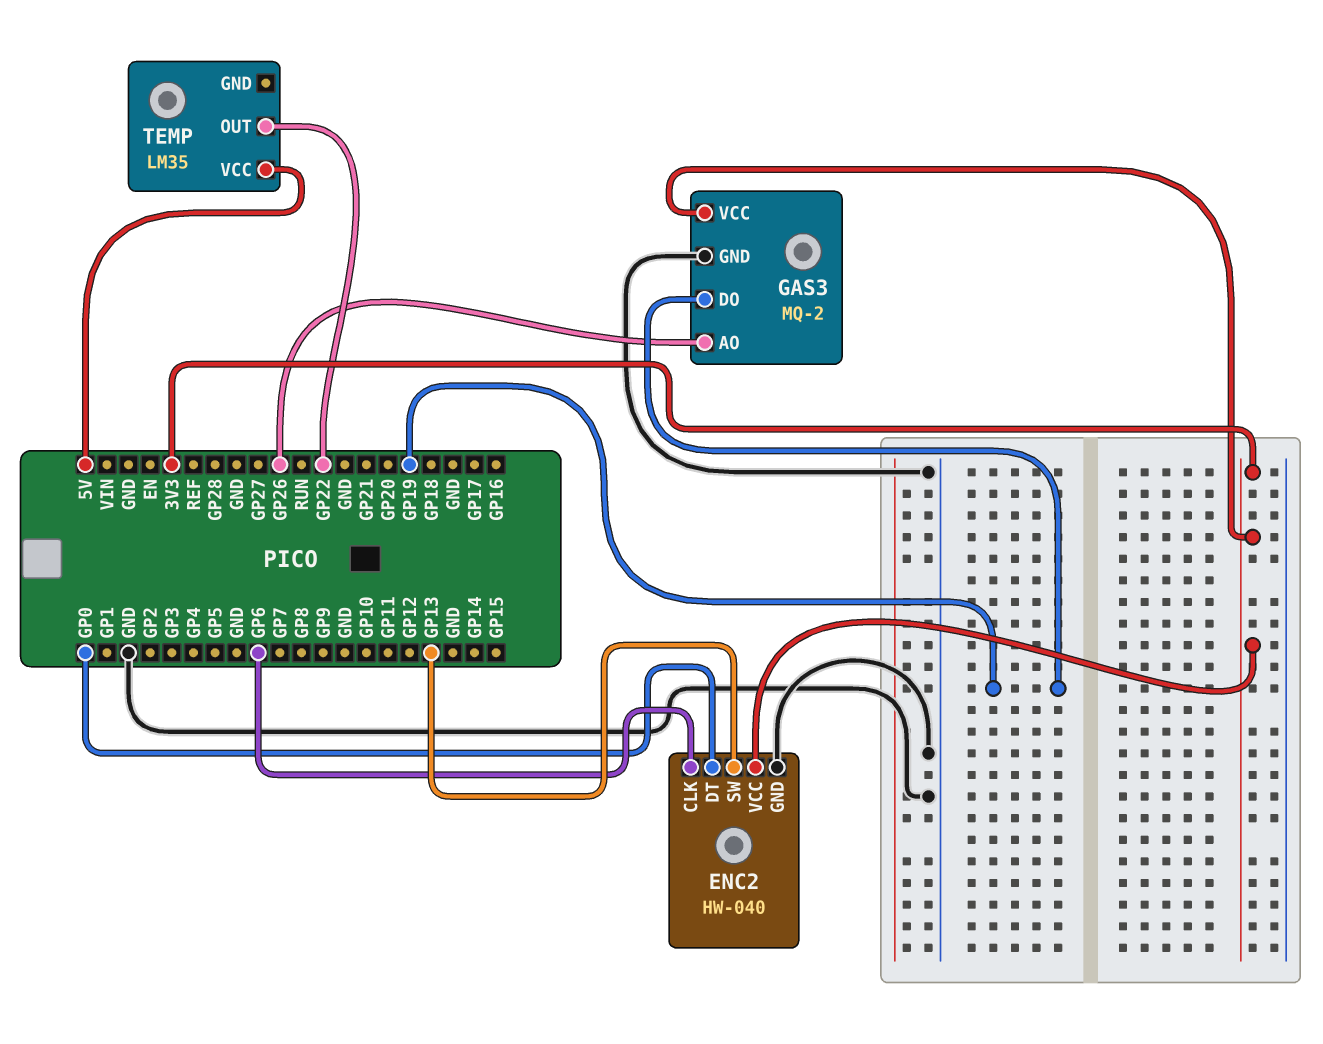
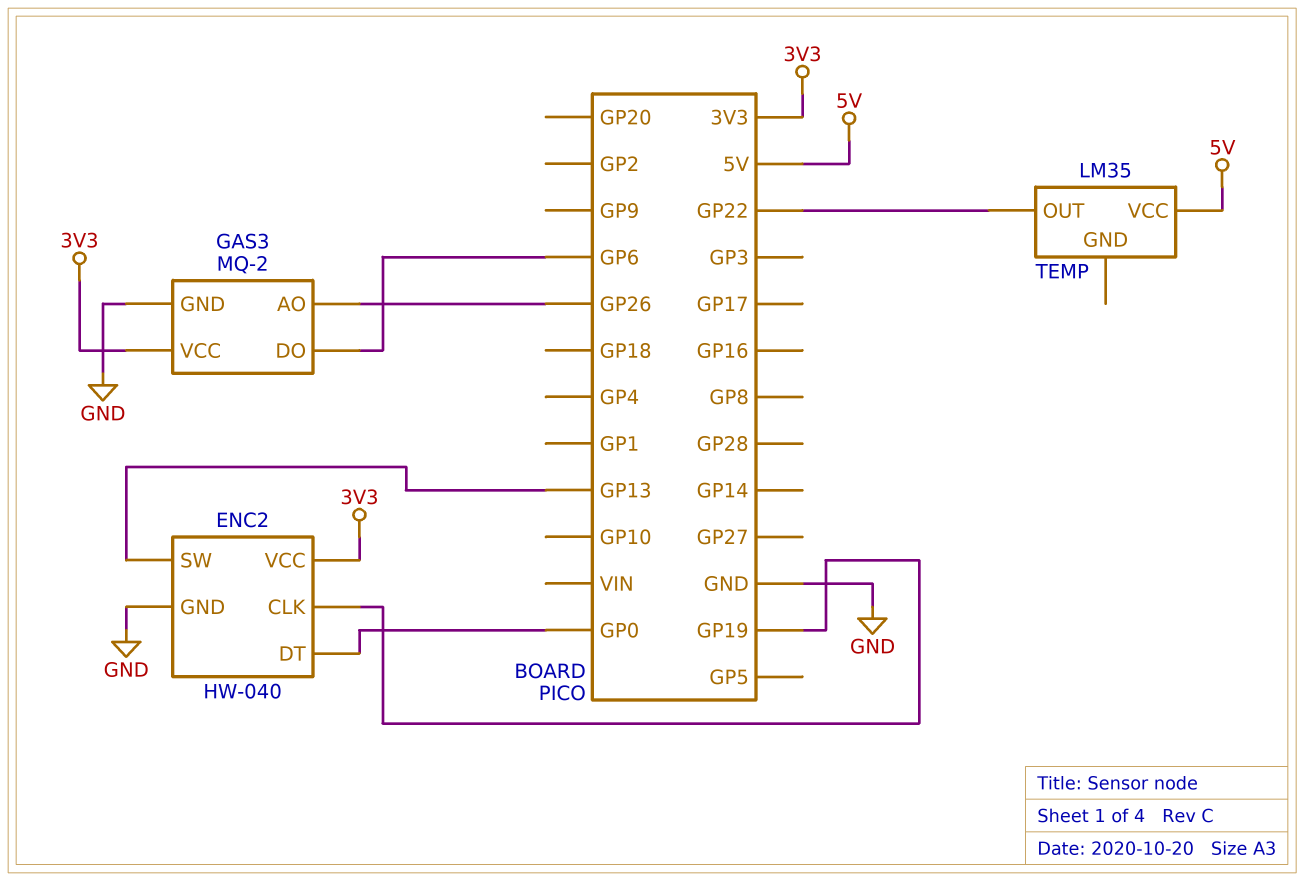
ENC2 pin CLK: GP6 -> GP19
GAS3 pin DO: GP19 -> GP6

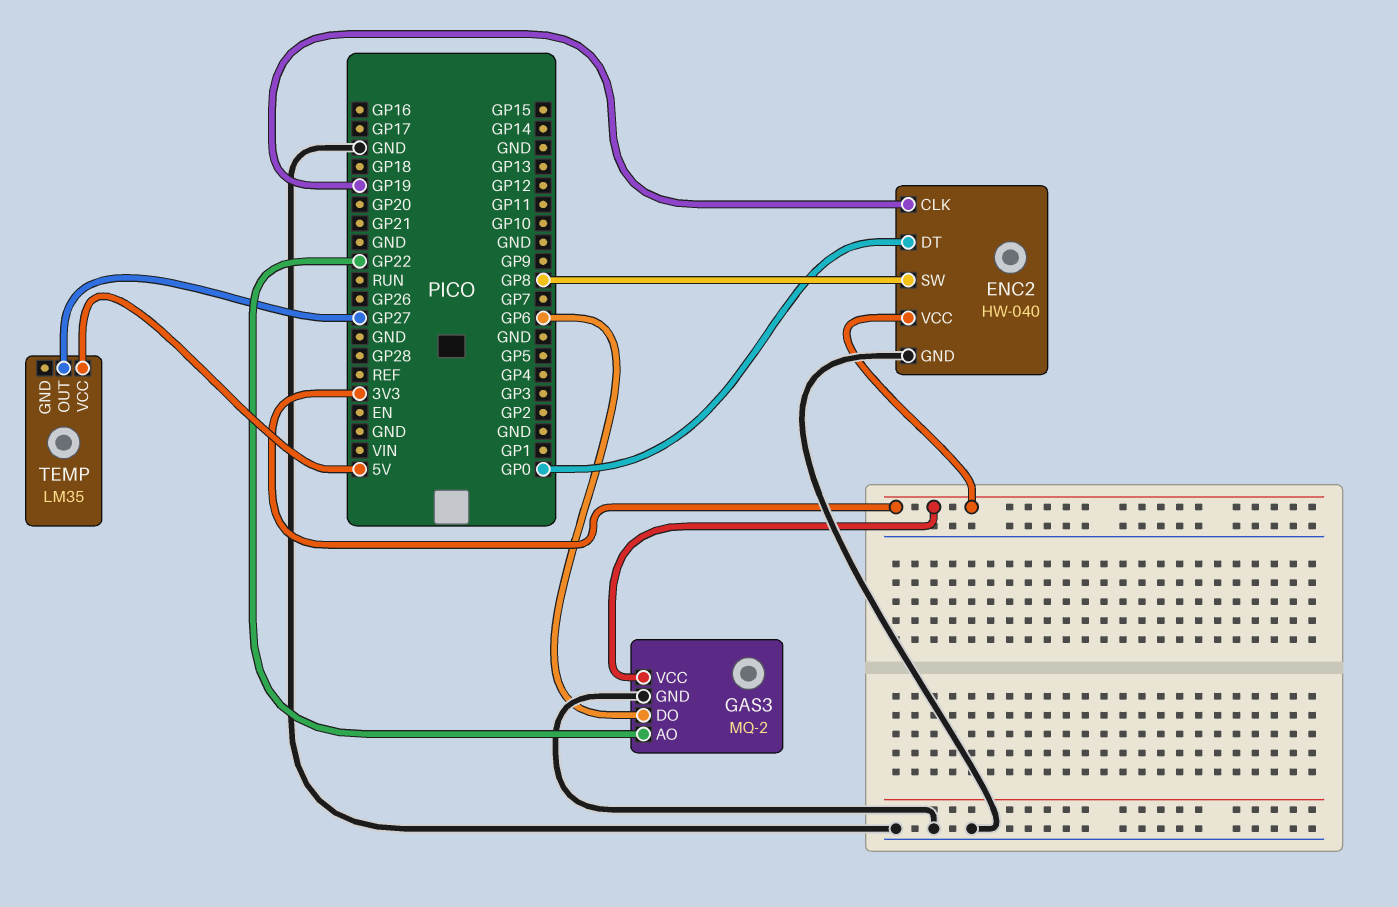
ENC2 pin SW: GP13 -> GP8
GAS3 pin AO: GP26 -> GP22
TEMP pin OUT: GP22 -> GP27

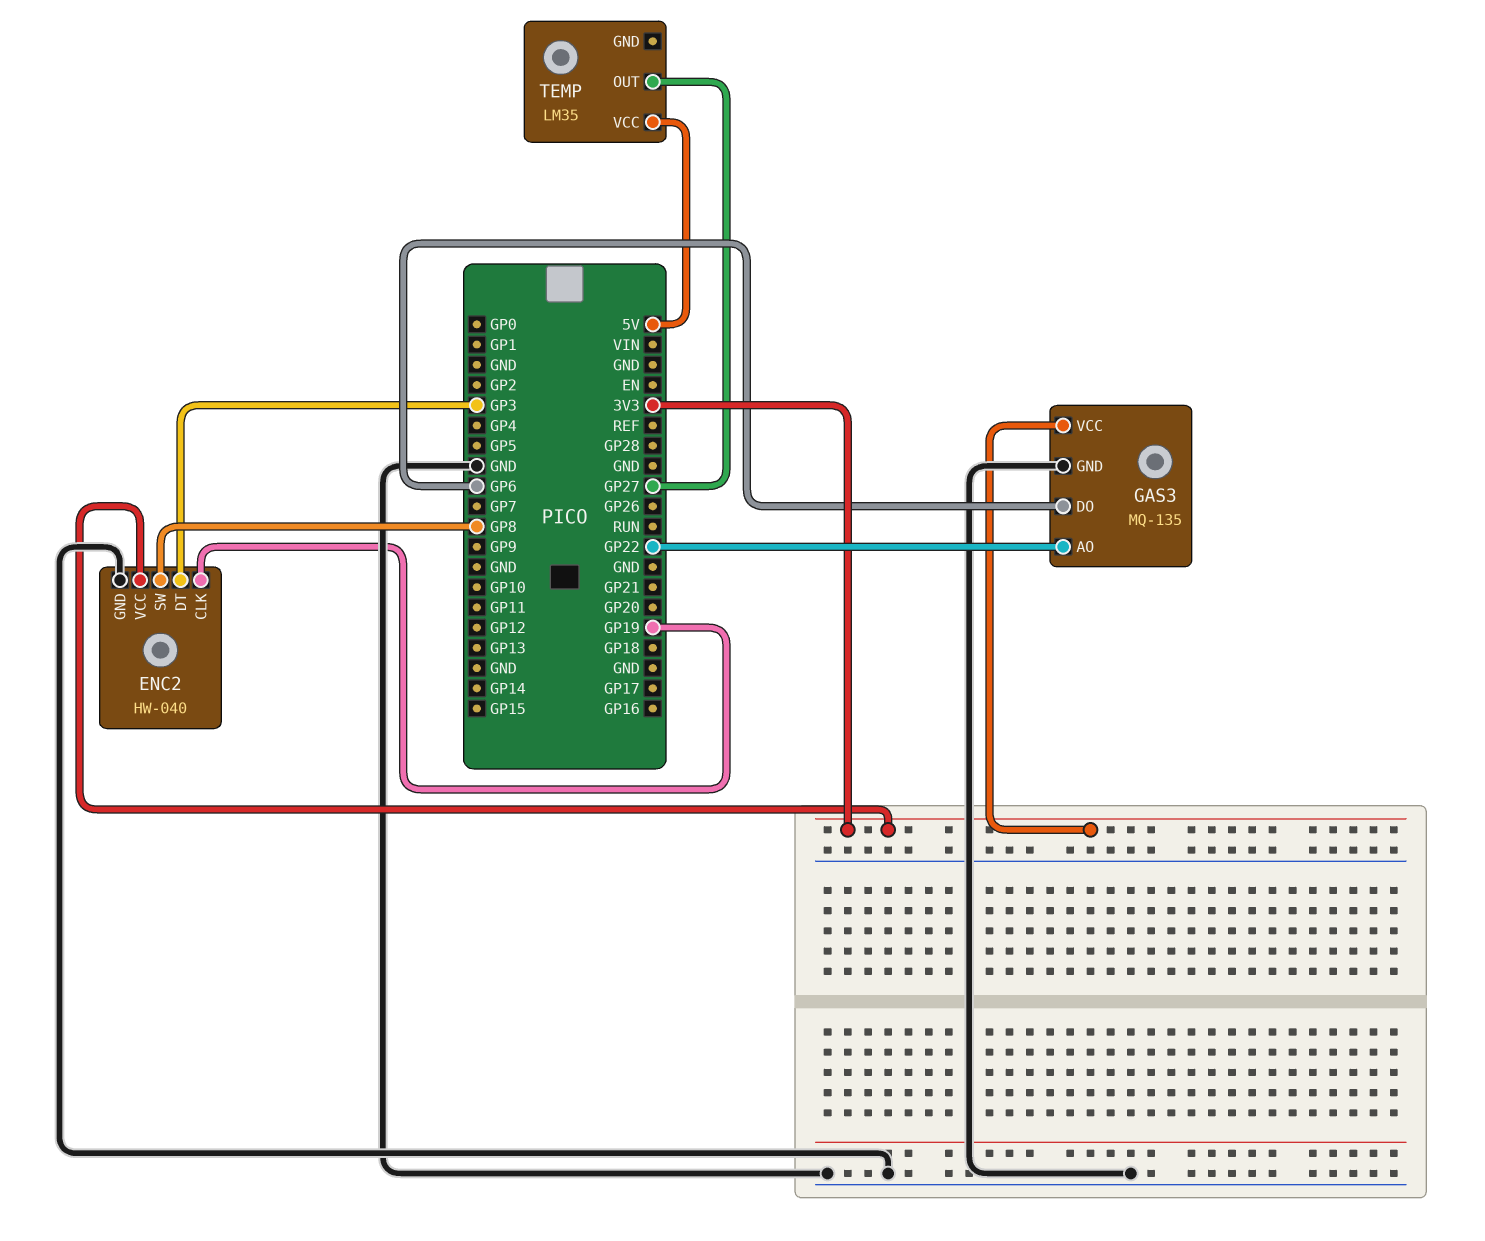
ENC2 pin DT: GP0 -> GP3
GAS3: MQ-2 -> MQ-135

